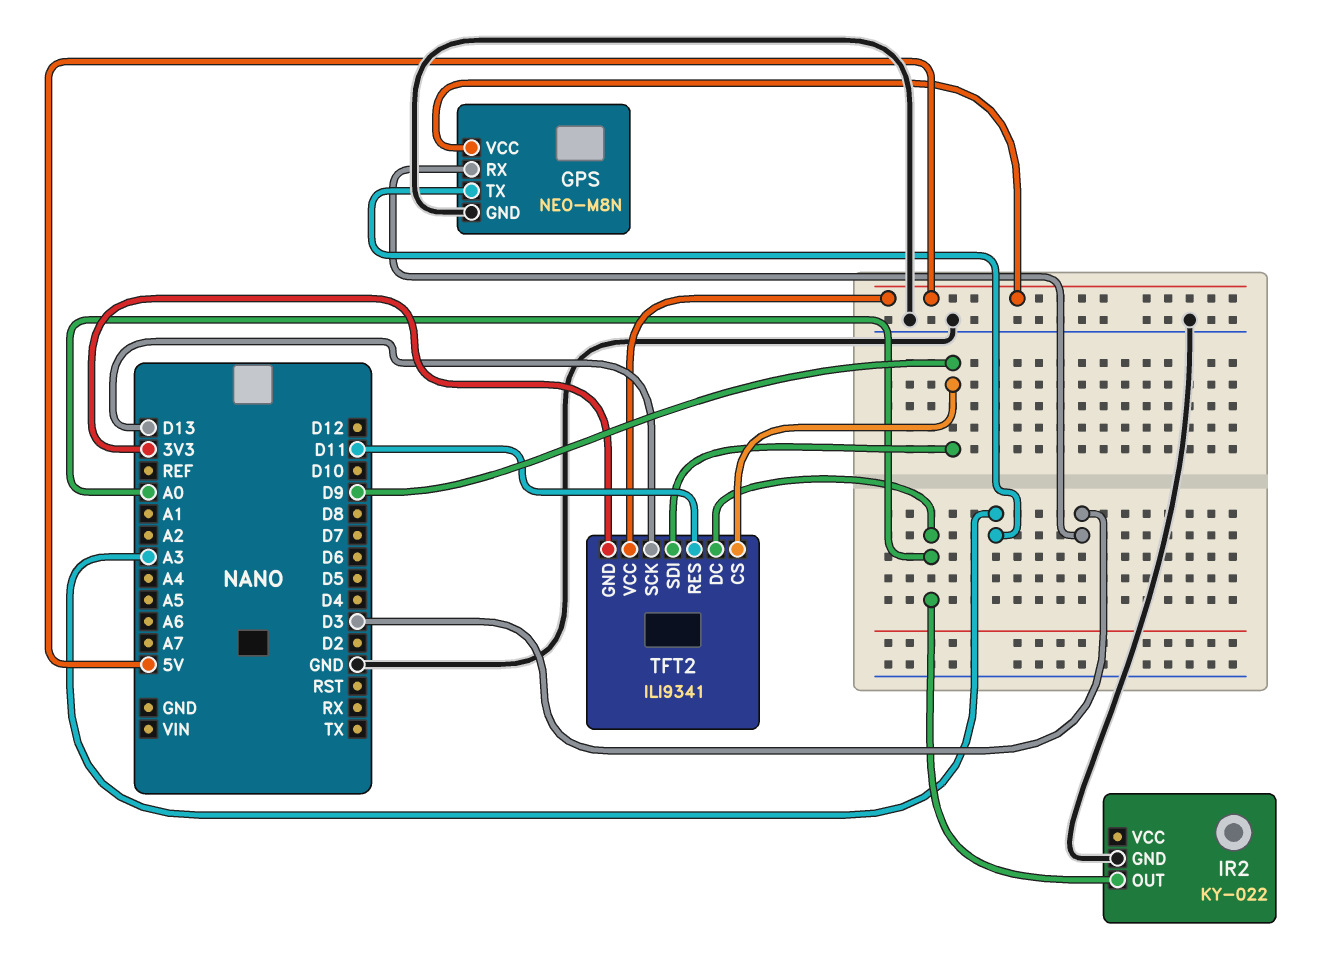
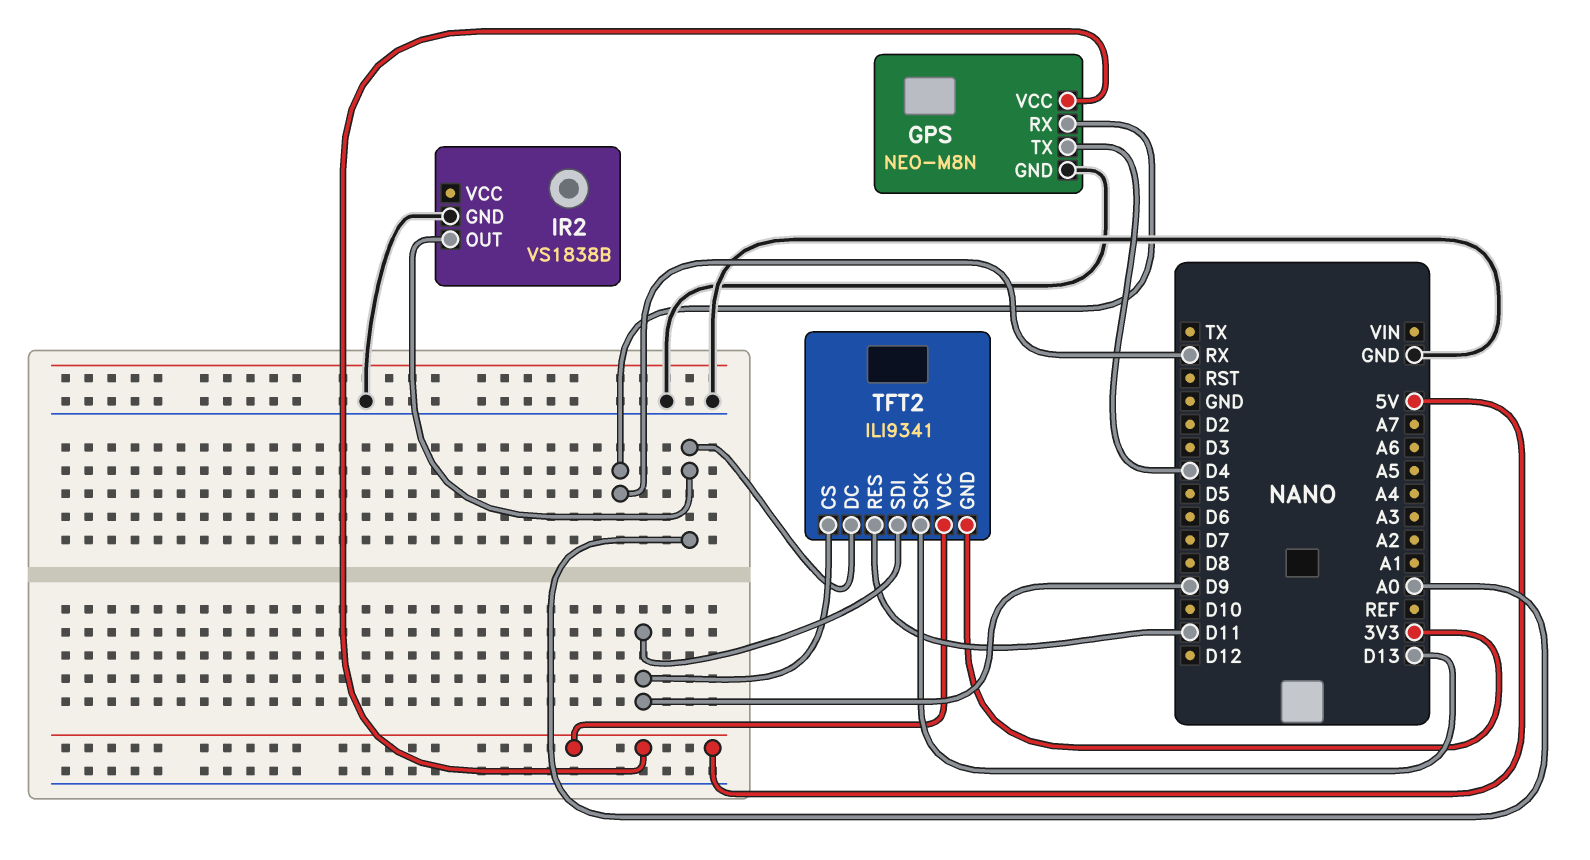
GPS pin RX: D3 -> RX
GPS pin TX: A3 -> D4
IR2: KY-022 -> VS1838B

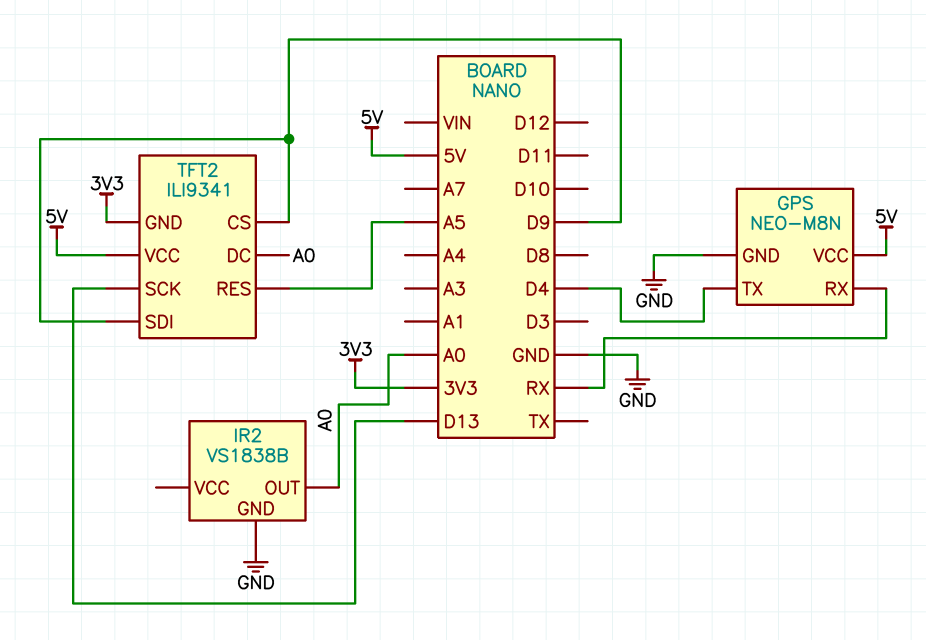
TFT2 pin RES: D11 -> A5

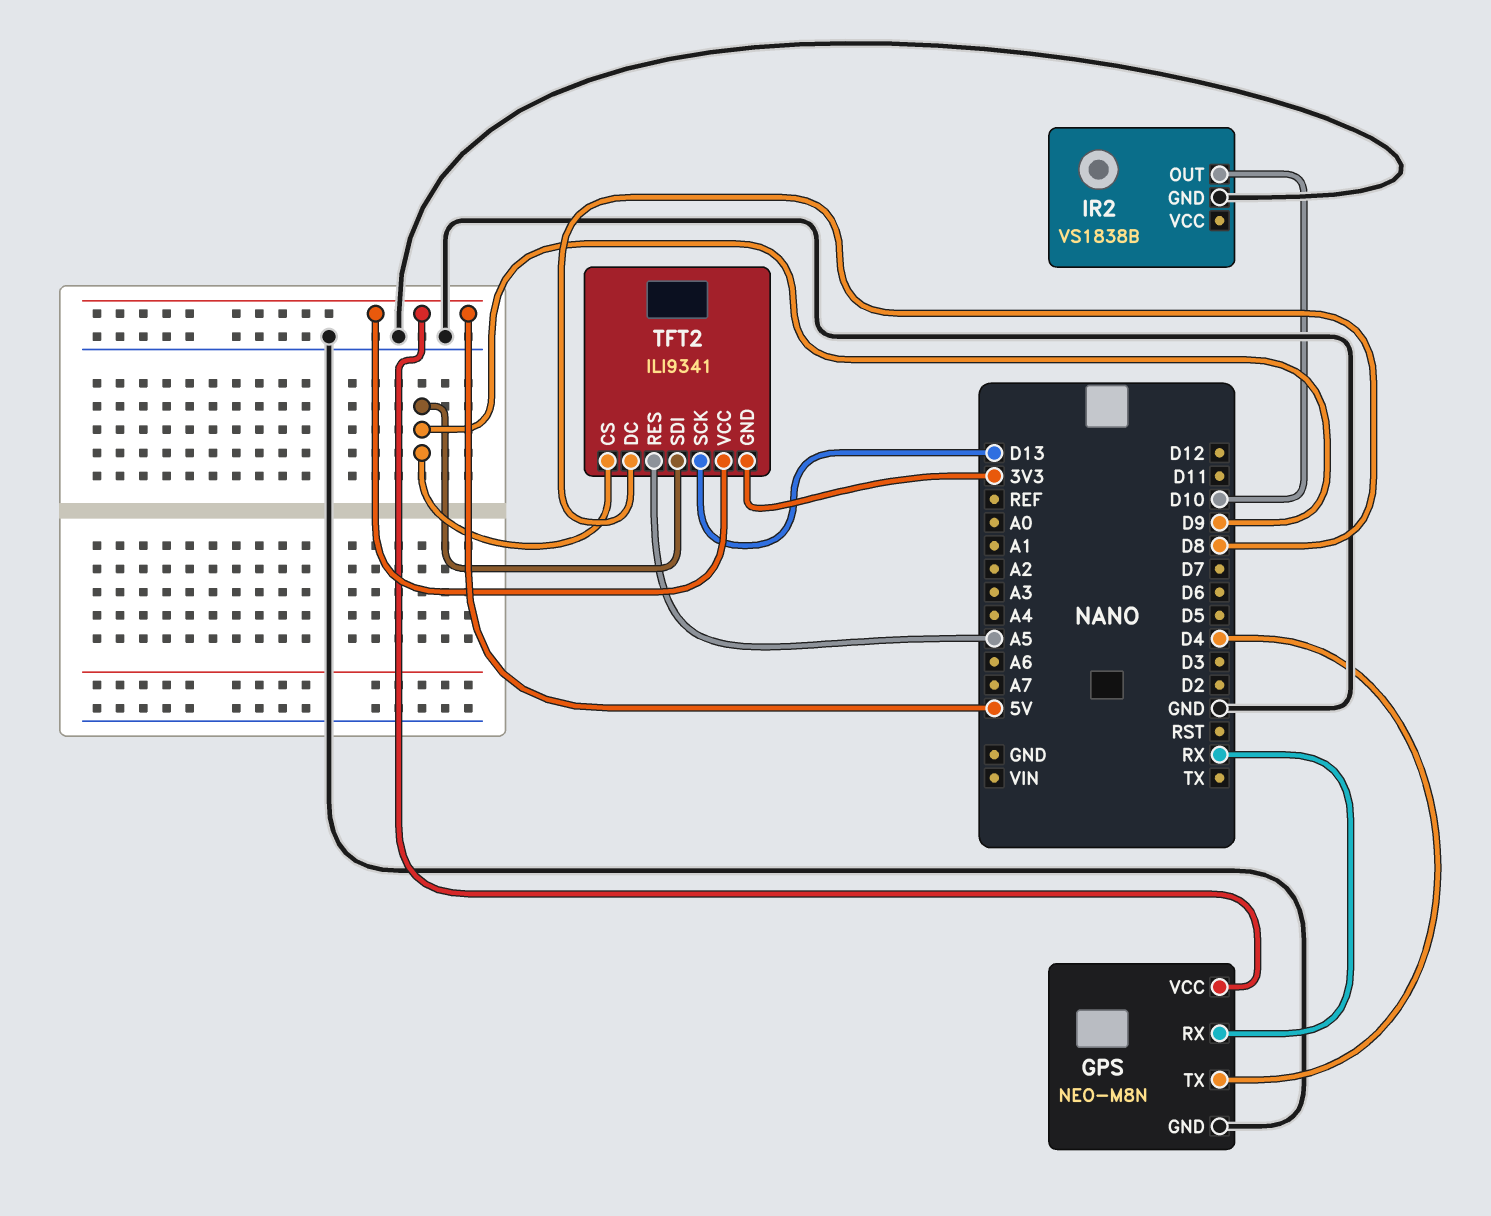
IR2 pin OUT: A0 -> D10
TFT2 pin DC: A0 -> D8

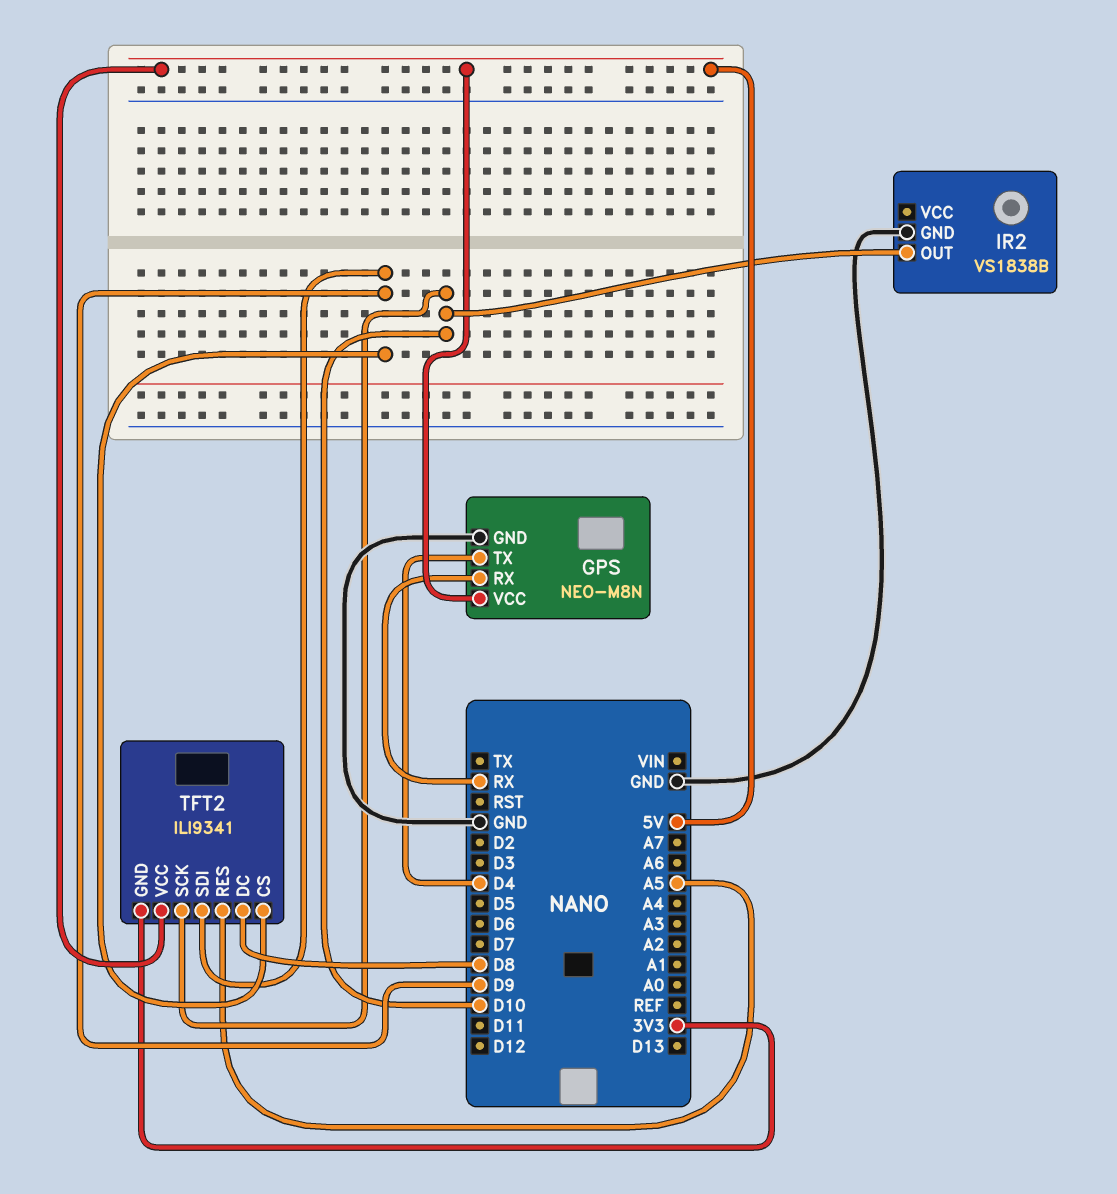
TFT2 pin SCK: D13 -> D10

